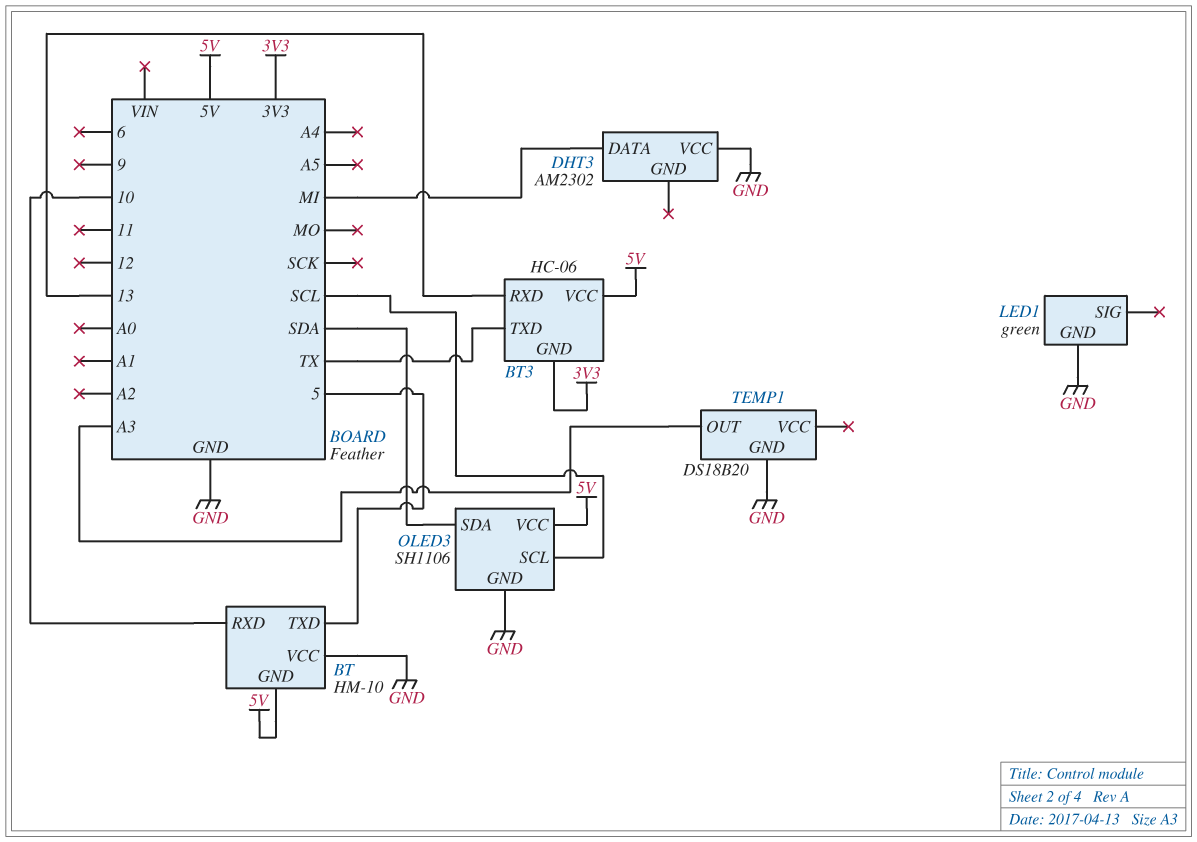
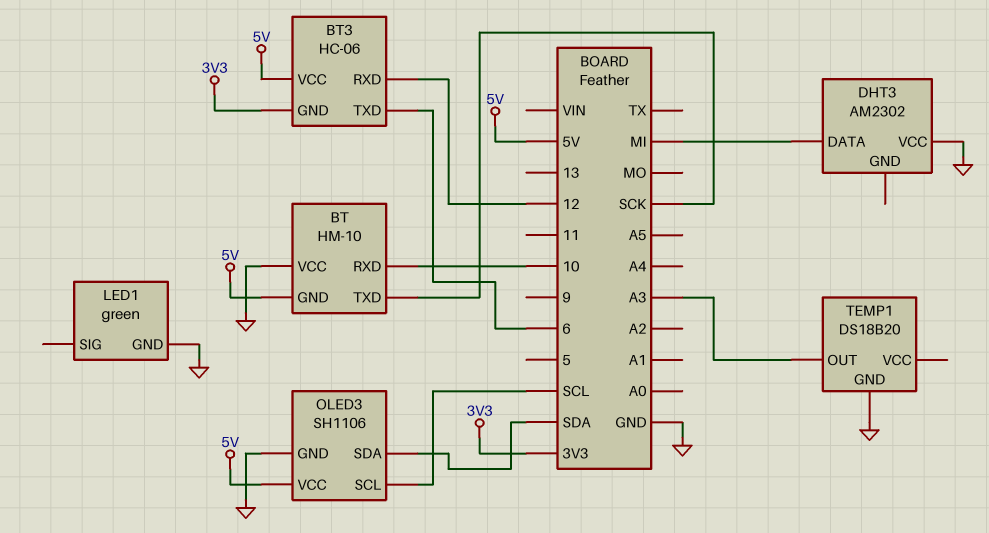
BT pin TXD: 5 -> SCK
BT3 pin RXD: 13 -> 12
BT3 pin TXD: TX -> 6

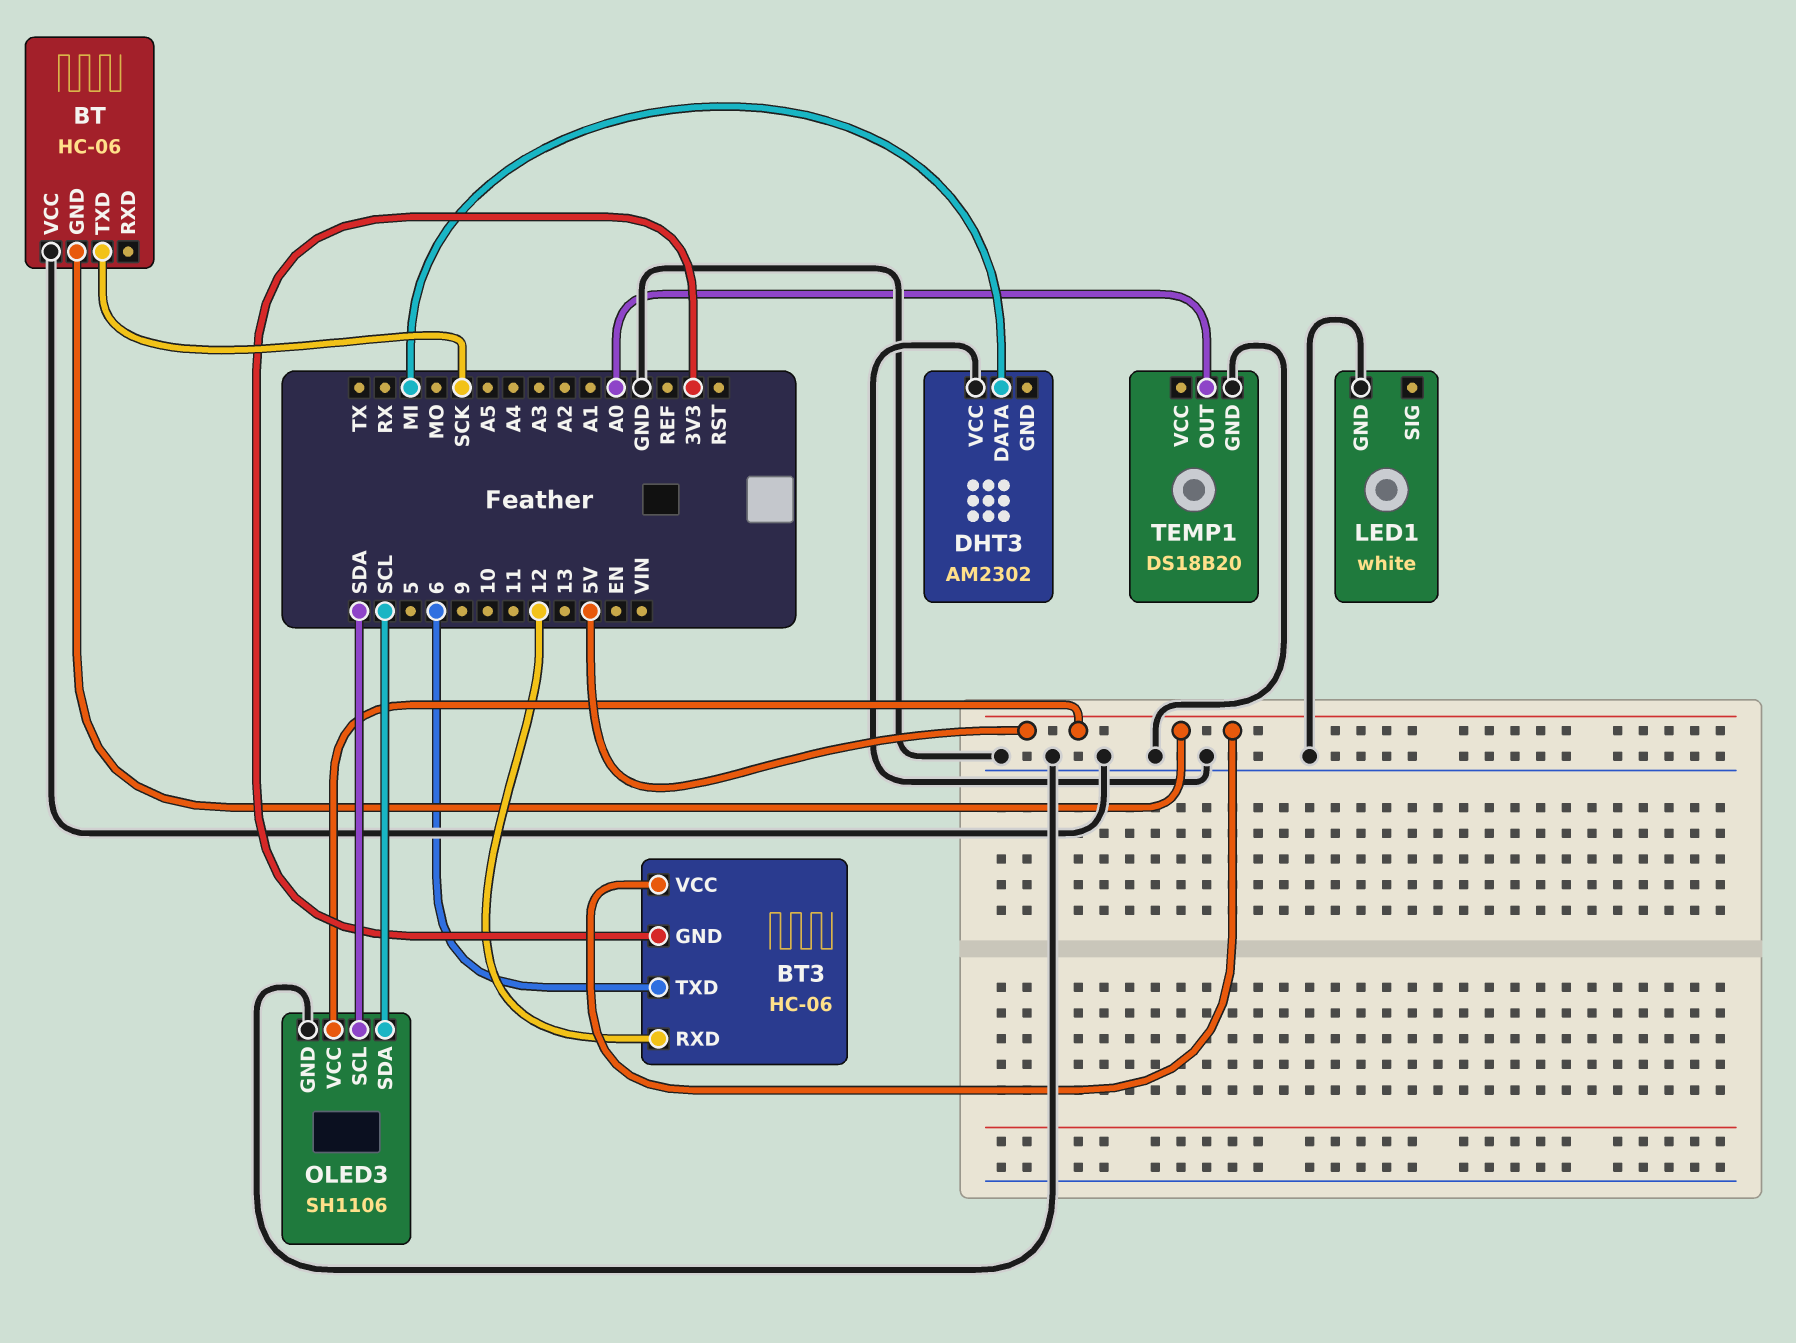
BT: HM-10 -> HC-06
BT pin RXD: 10 -> none
LED1: green -> white
OLED3 pin SCL: SCL -> SDA
OLED3 pin SDA: SDA -> SCL
TEMP1 pin OUT: A3 -> A0

